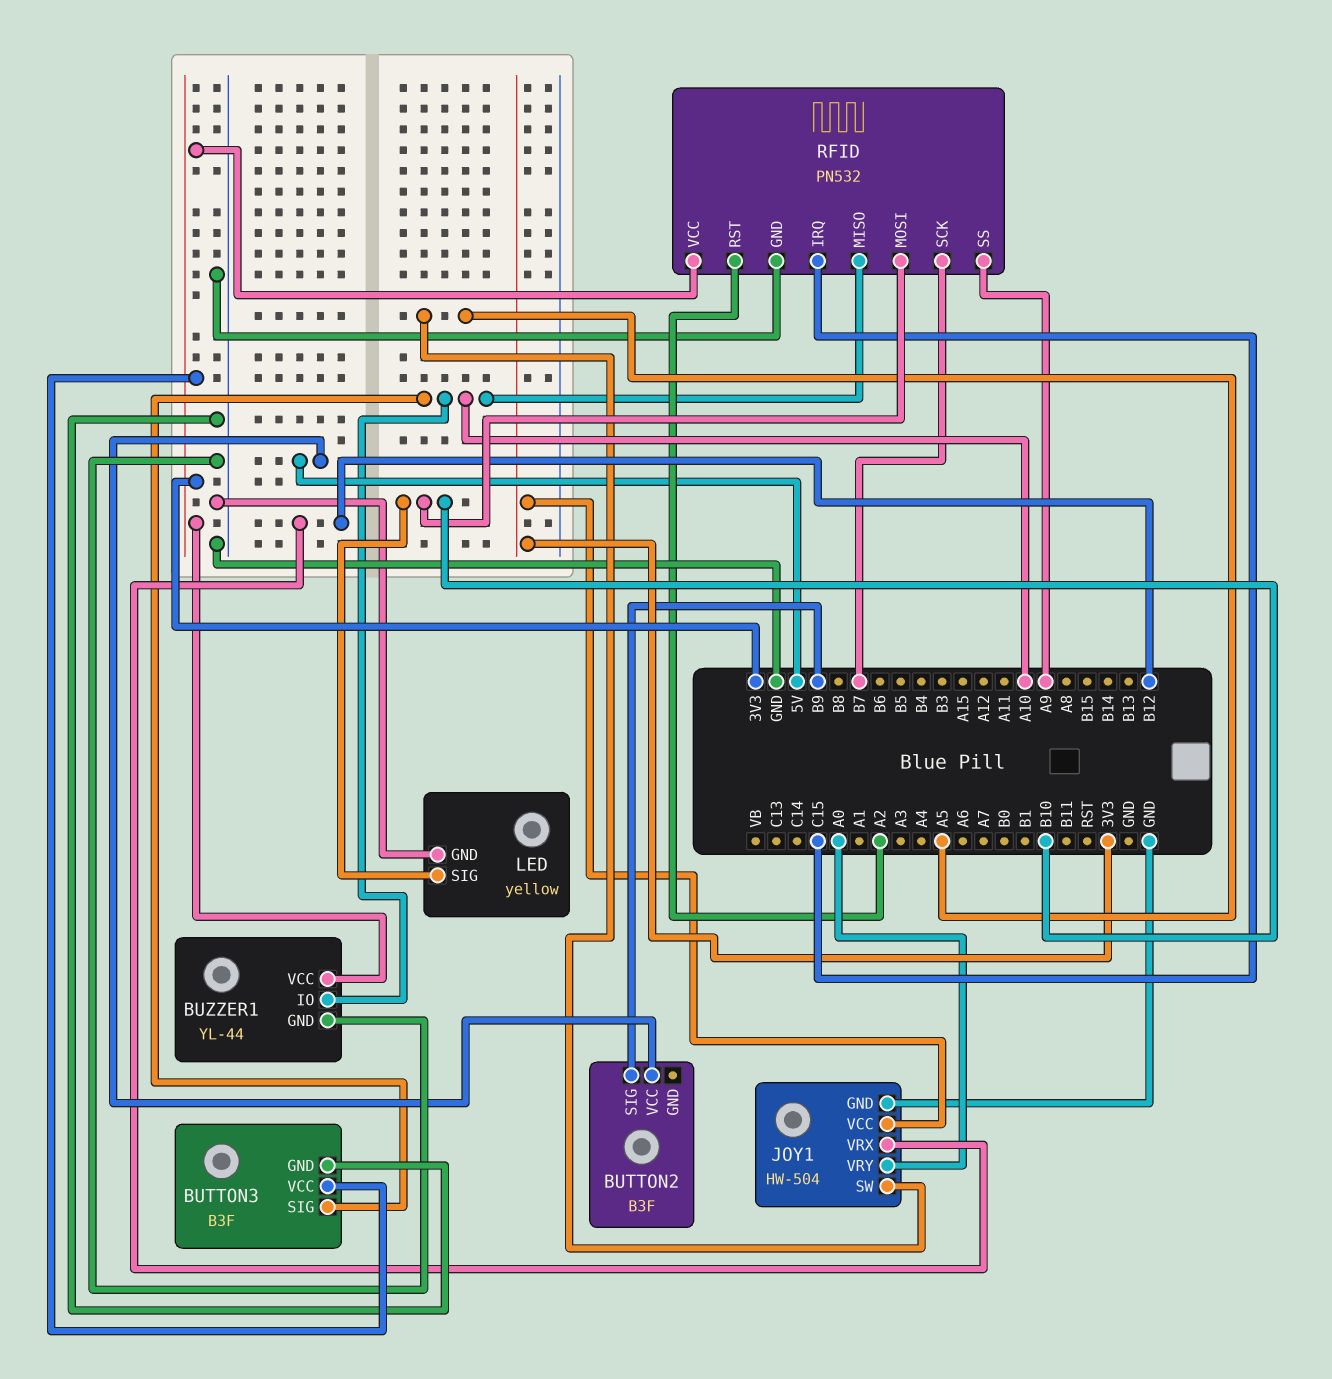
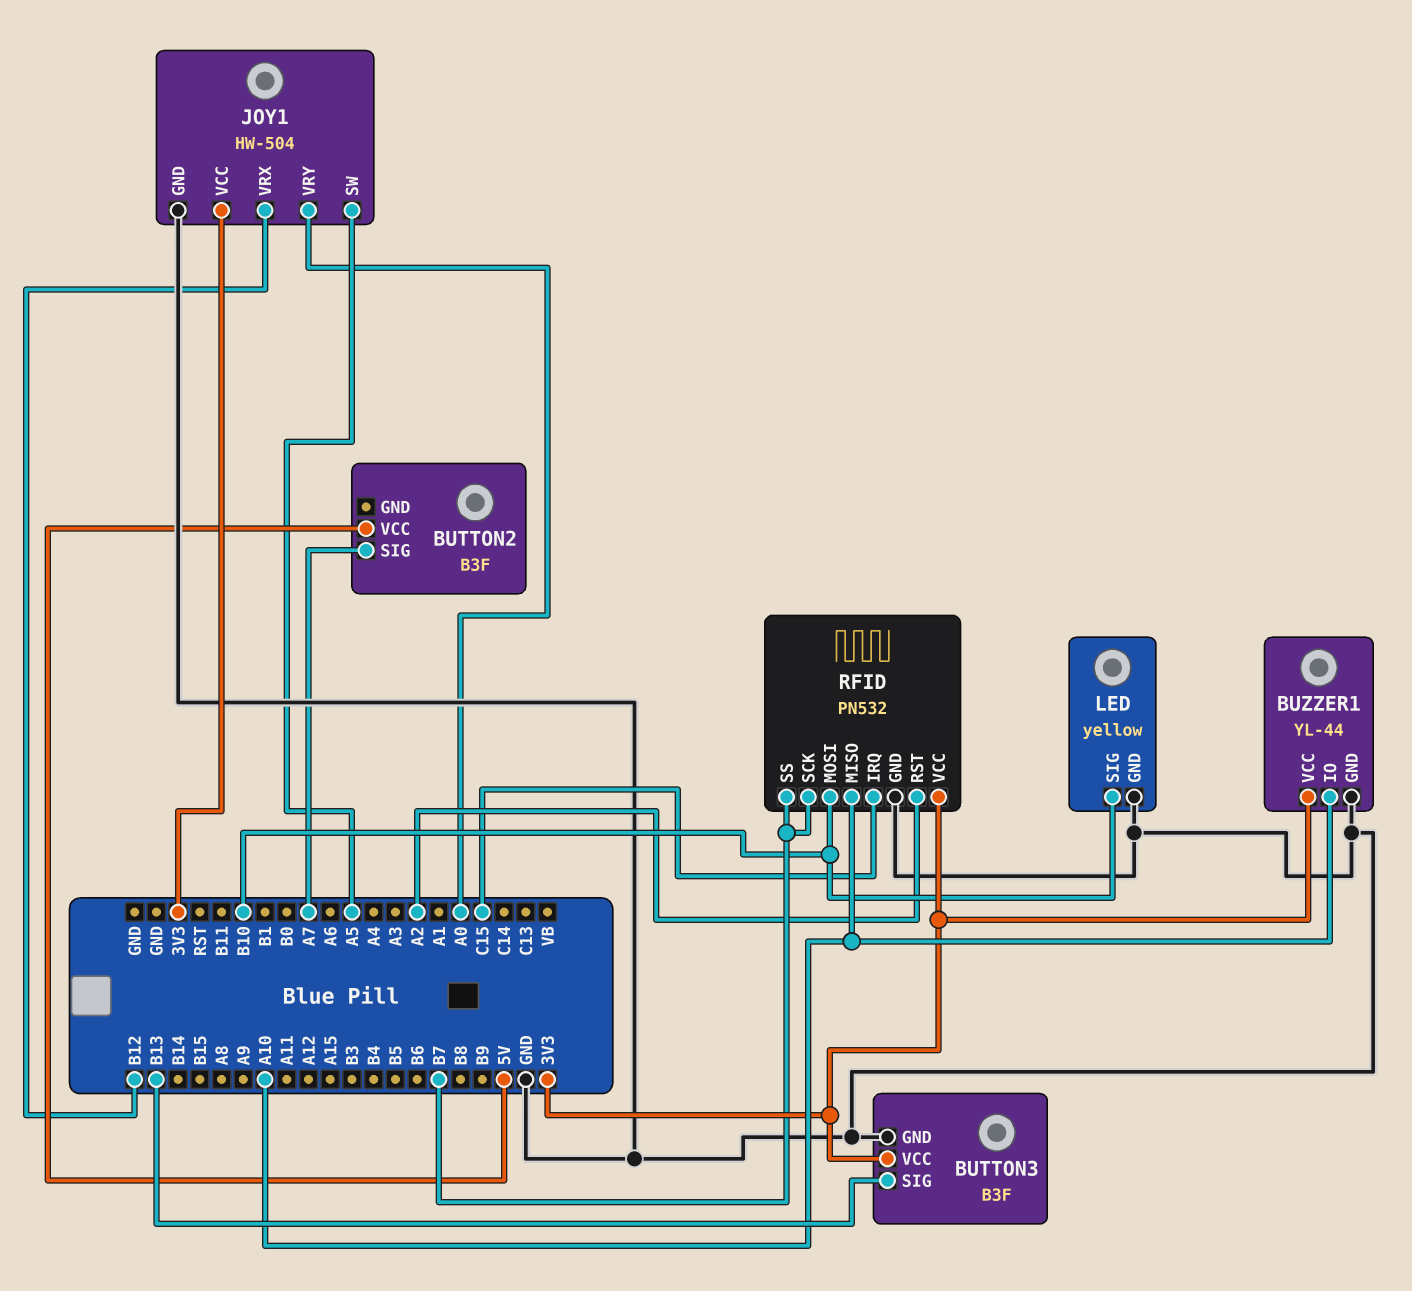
BUTTON2 pin SIG: B9 -> A7
BUTTON3 pin SIG: A10 -> B13
RFID pin SS: A9 -> B7

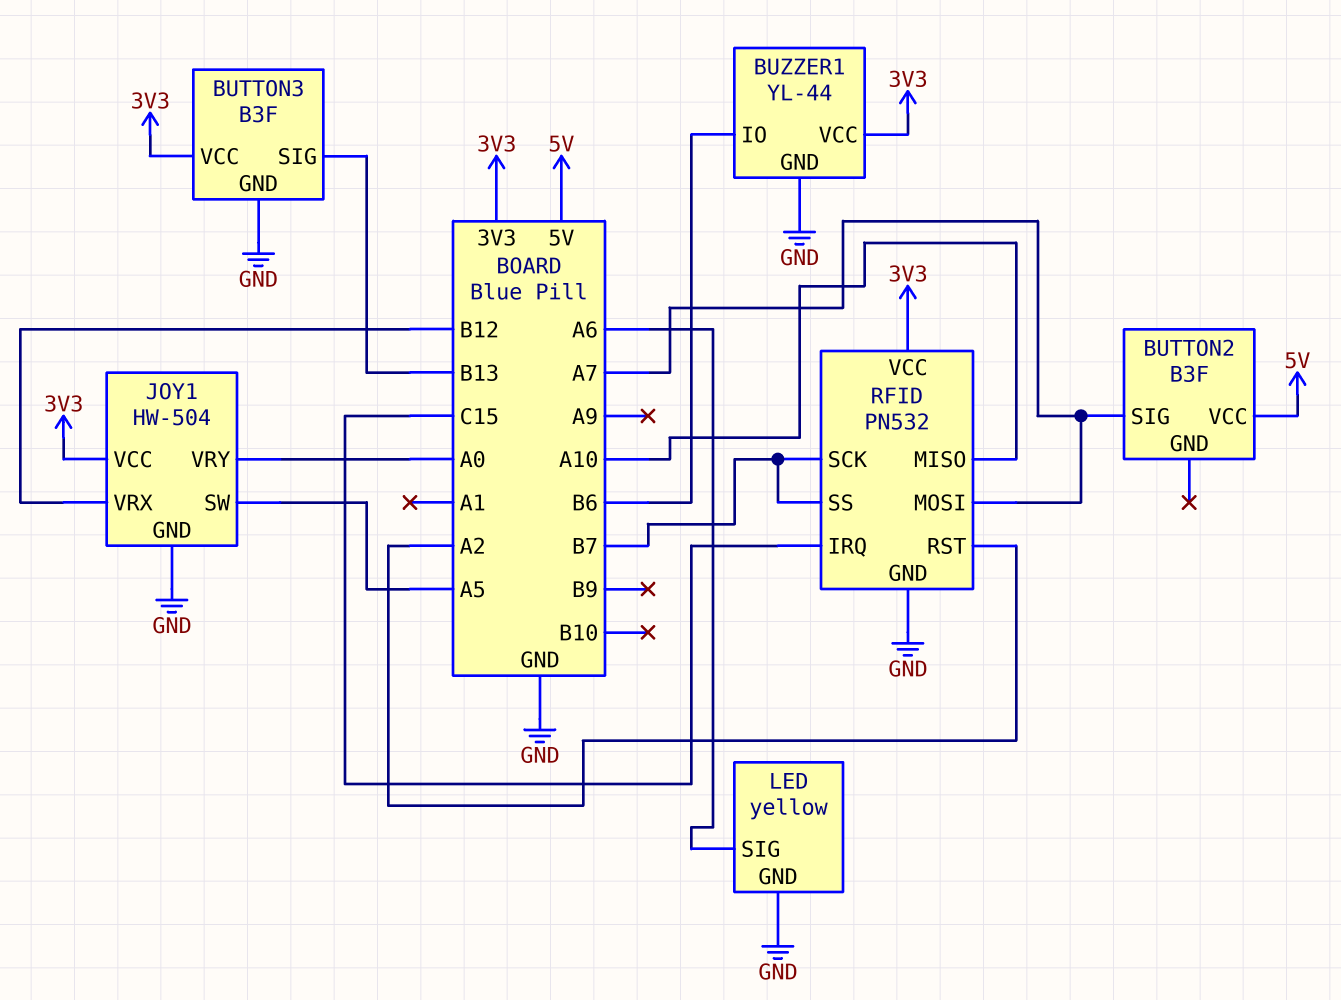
BUZZER1 pin IO: A10 -> B6
LED pin SIG: B10 -> A6
RFID pin MOSI: B10 -> A7

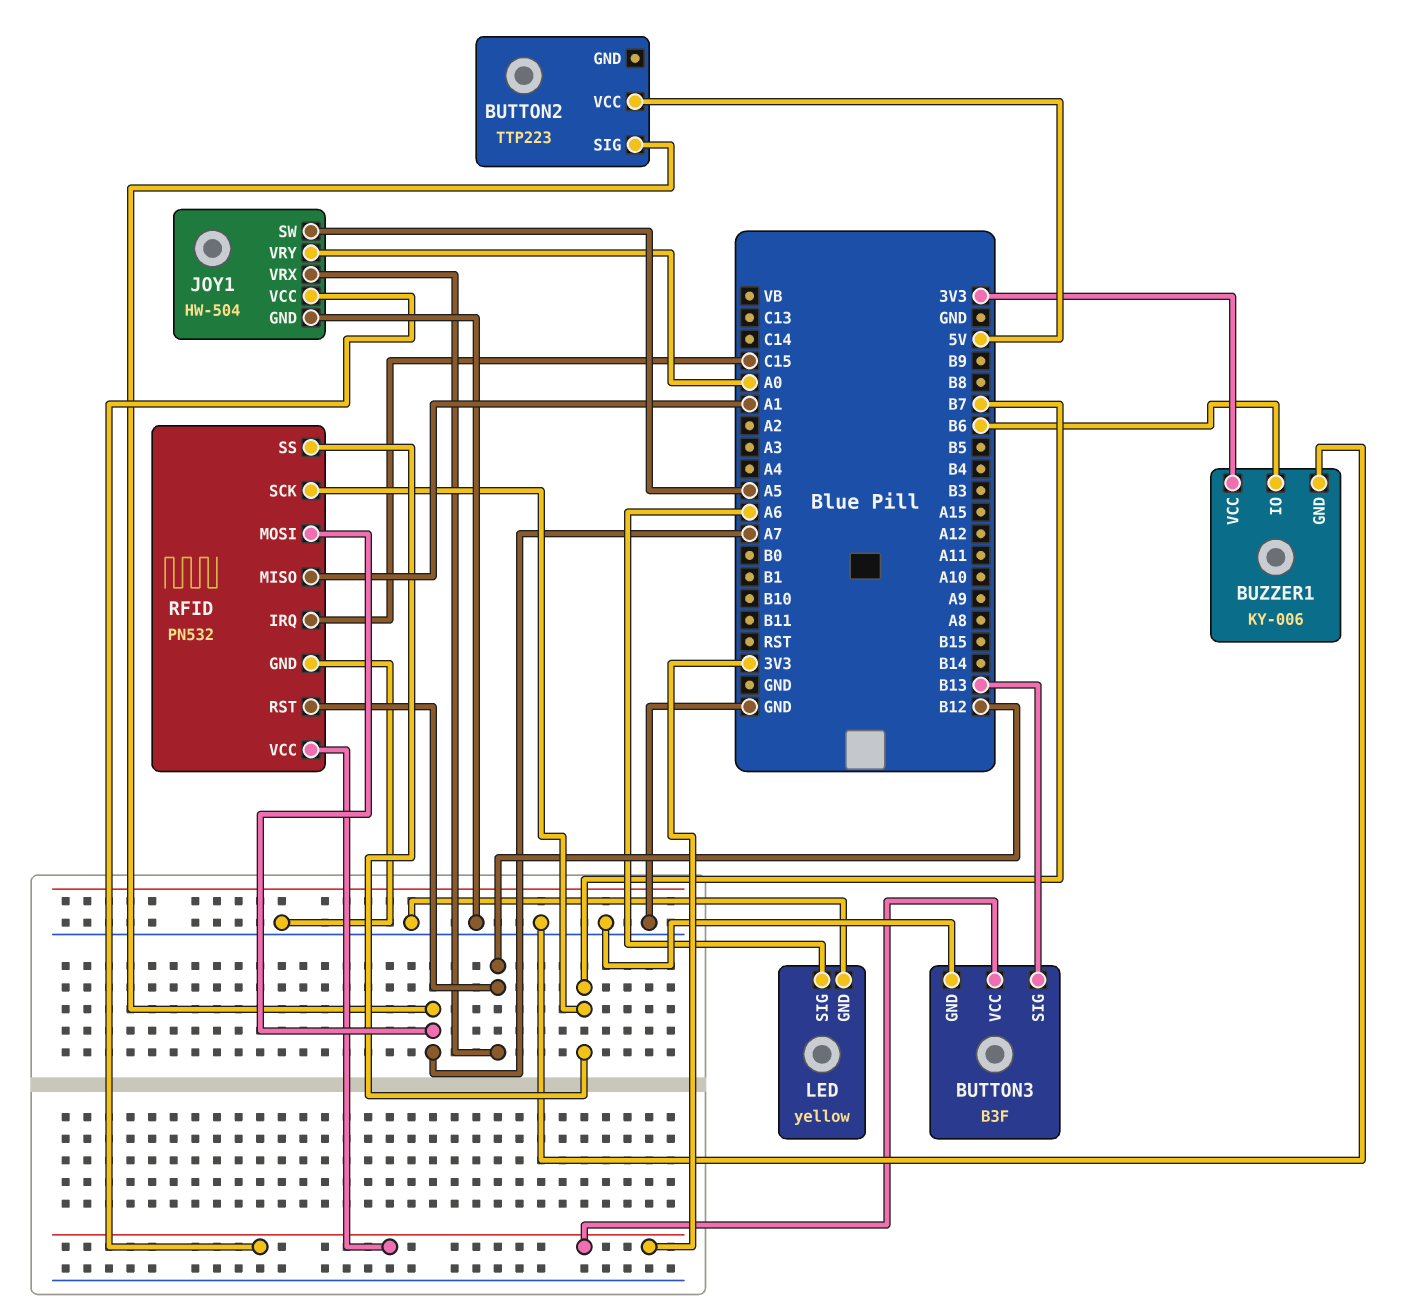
BUTTON2: B3F -> TTP223
BUZZER1: YL-44 -> KY-006
RFID pin MISO: A10 -> A1
RFID pin RST: A2 -> B12

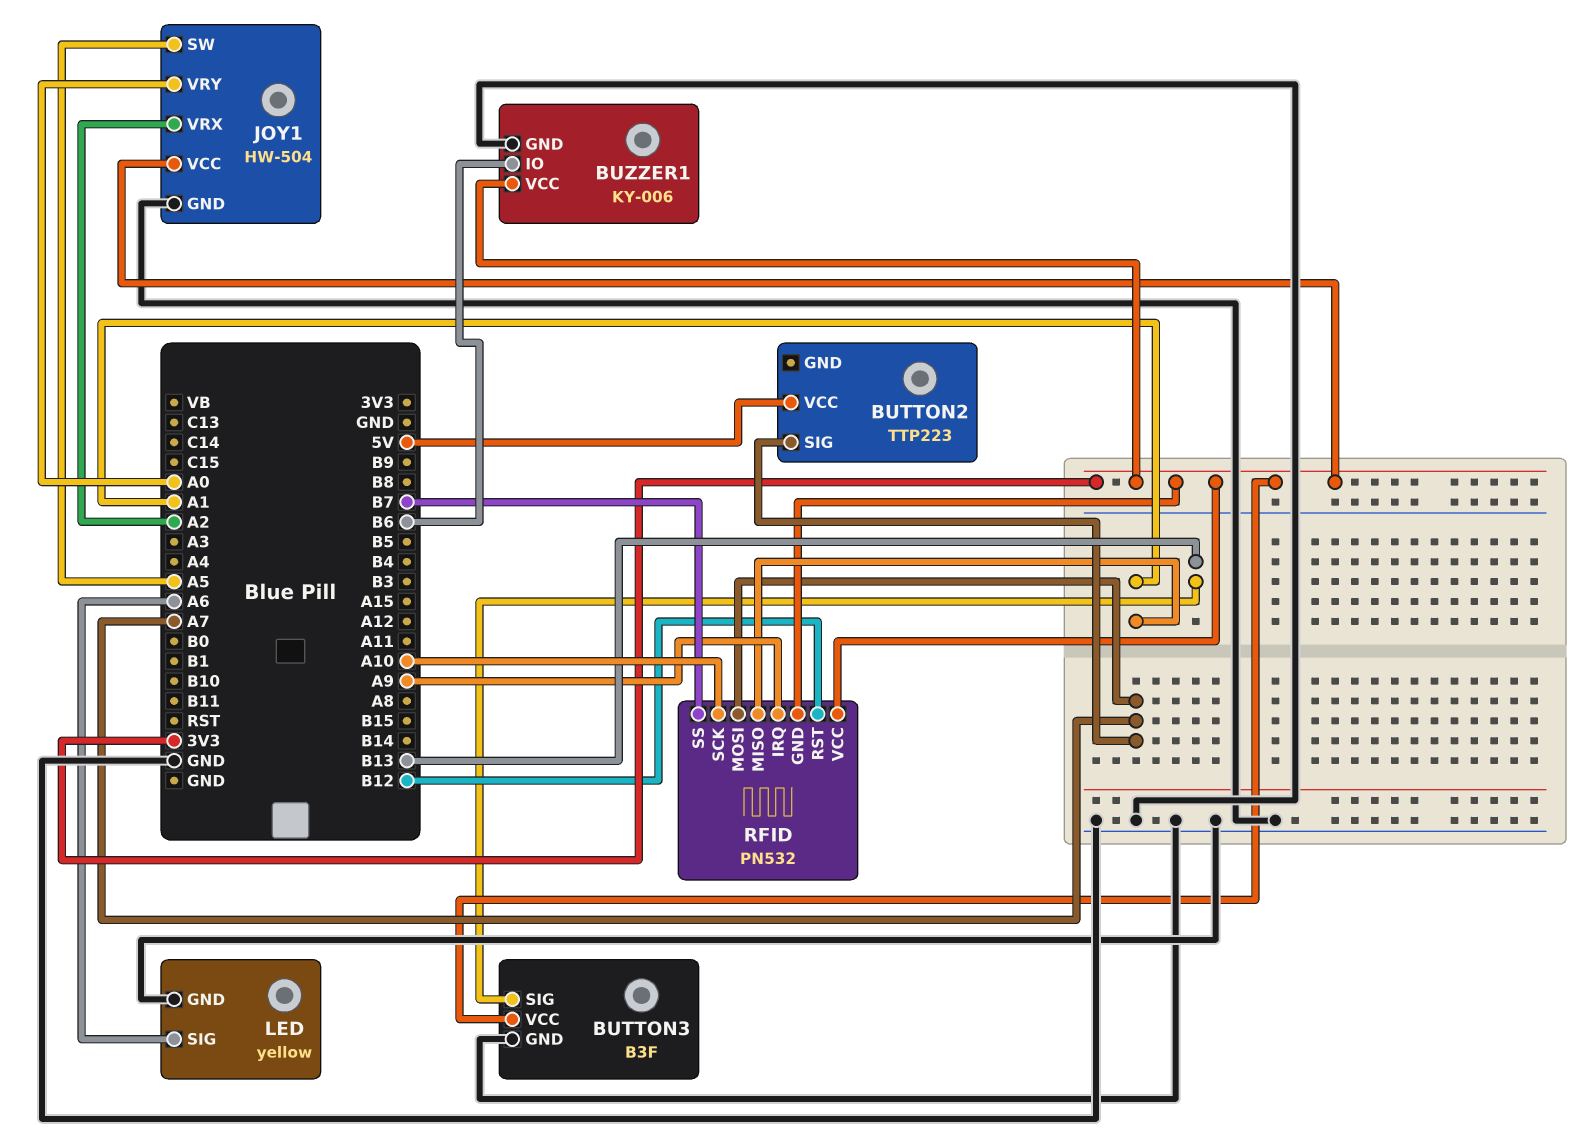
JOY1 pin VRX: B12 -> A2
RFID pin GND: GND -> 3V3
RFID pin IRQ: C15 -> A9
RFID pin SCK: B7 -> A10

